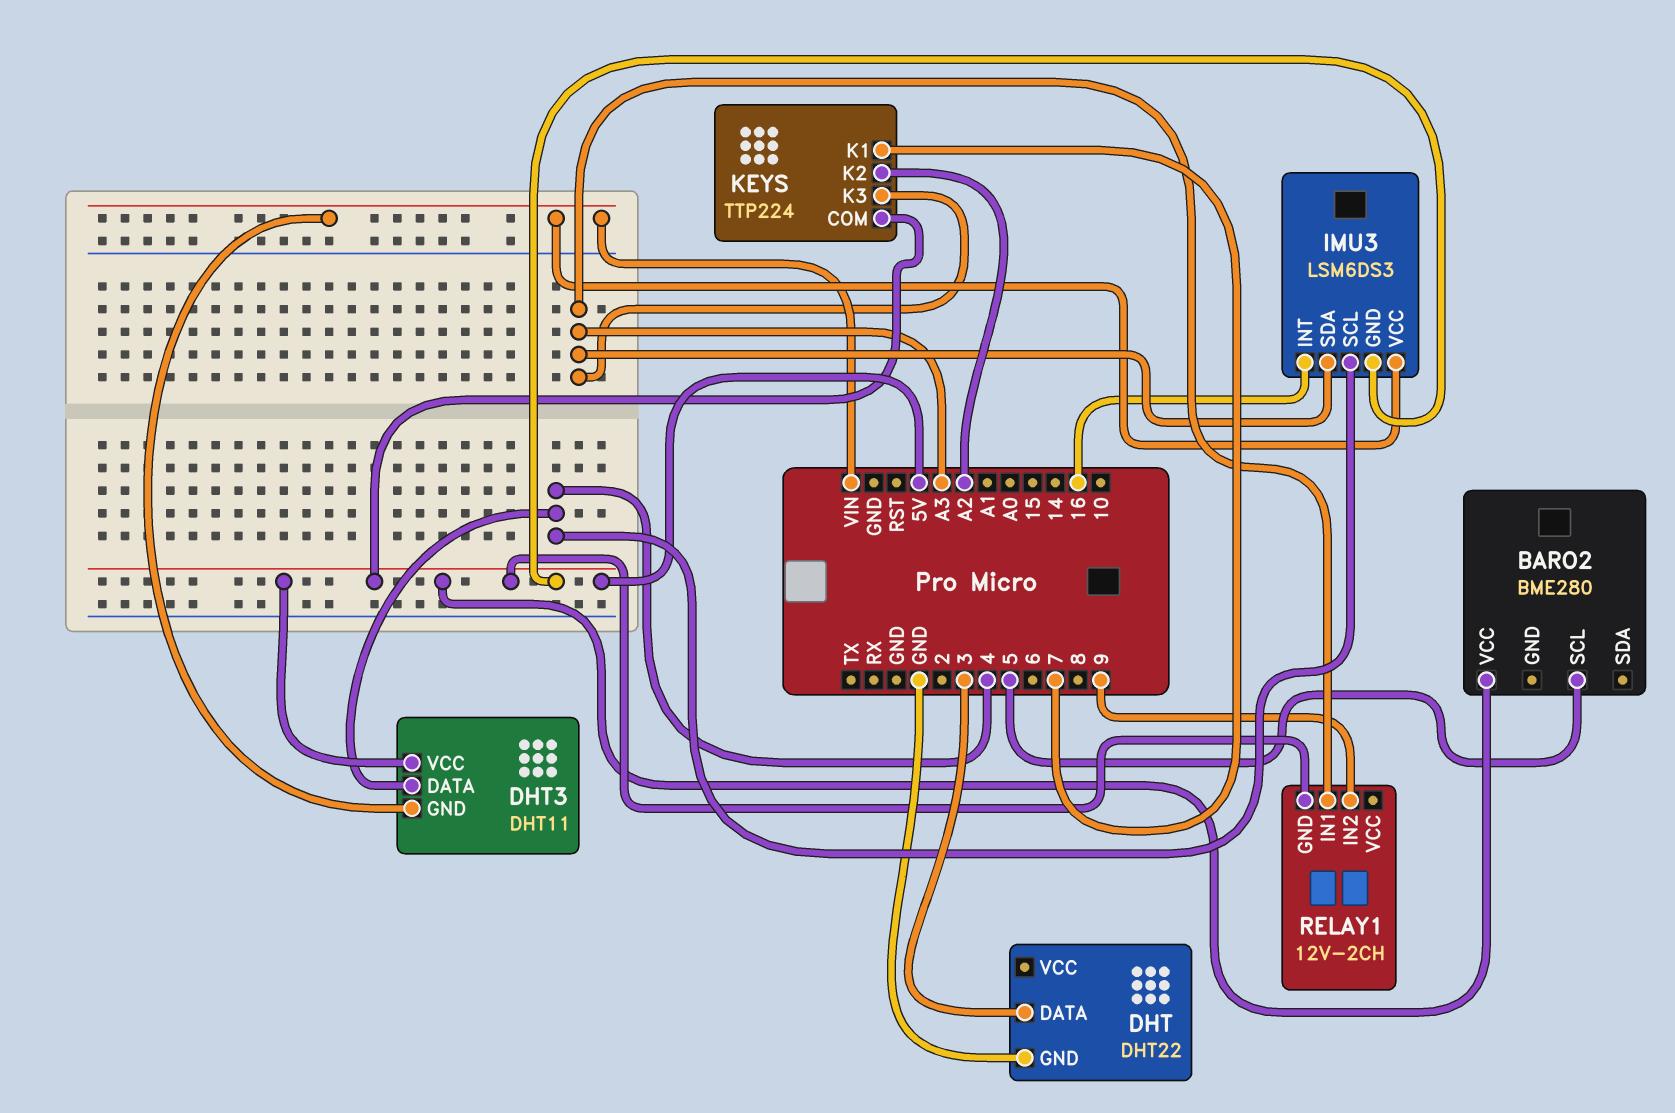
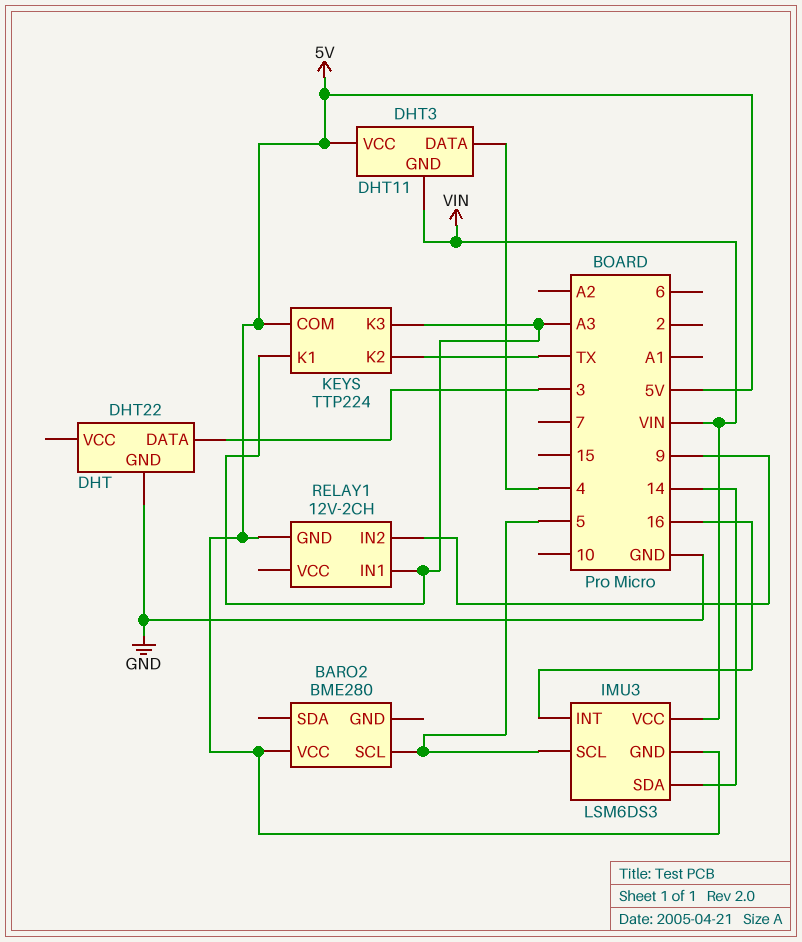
IMU3 pin SCL: 4 -> 5
IMU3 pin SDA: A3 -> 14
KEYS pin K1: 7 -> A3
KEYS pin K2: A2 -> TX

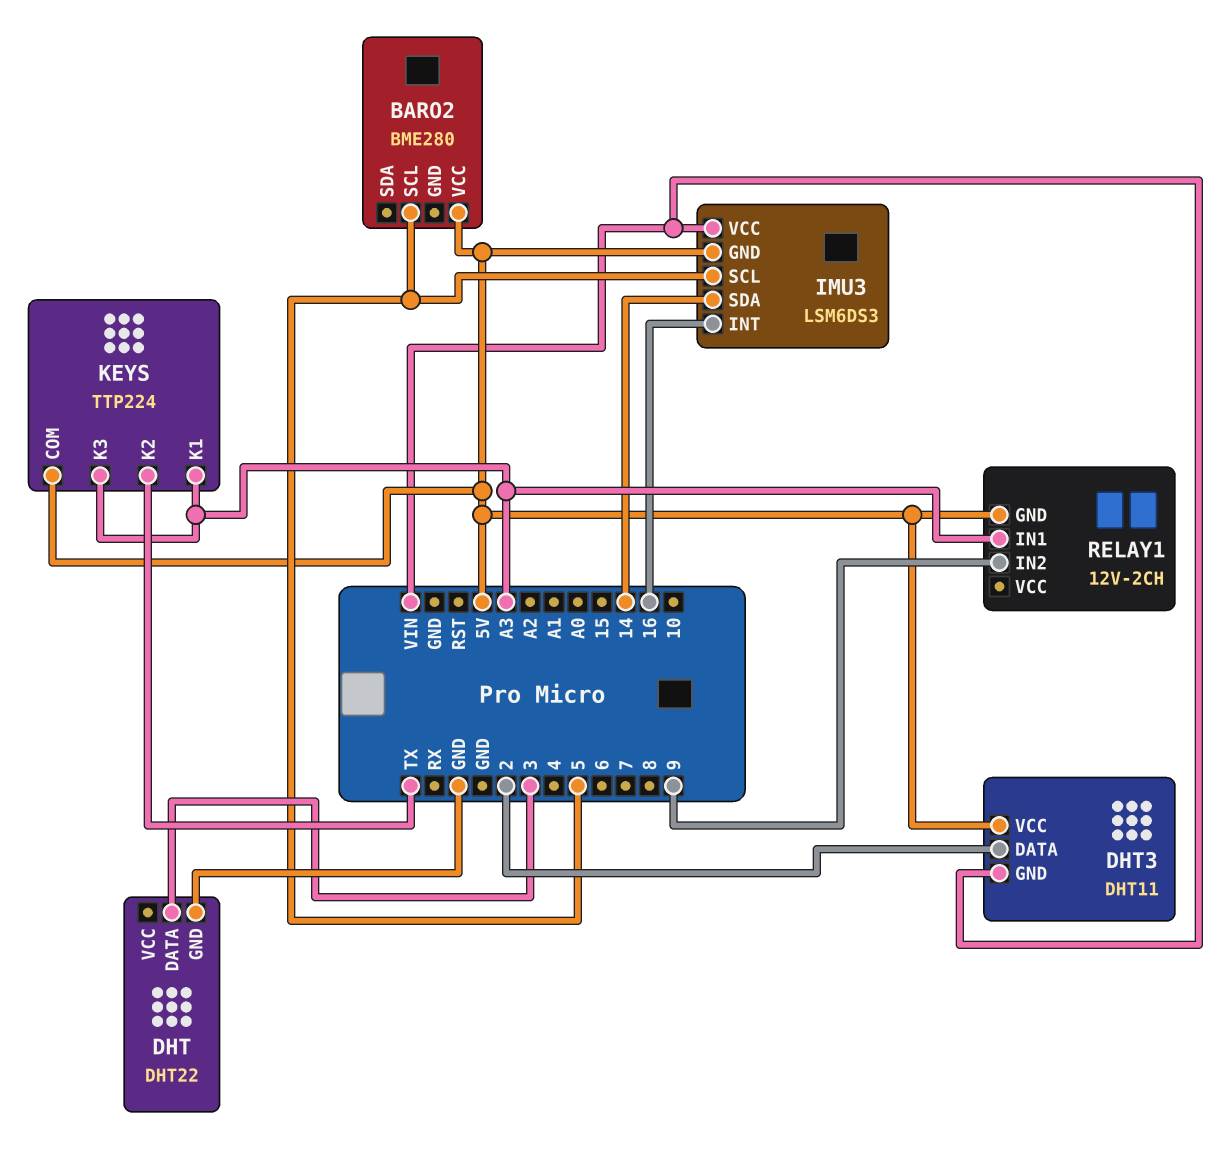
DHT3 pin DATA: 4 -> 2

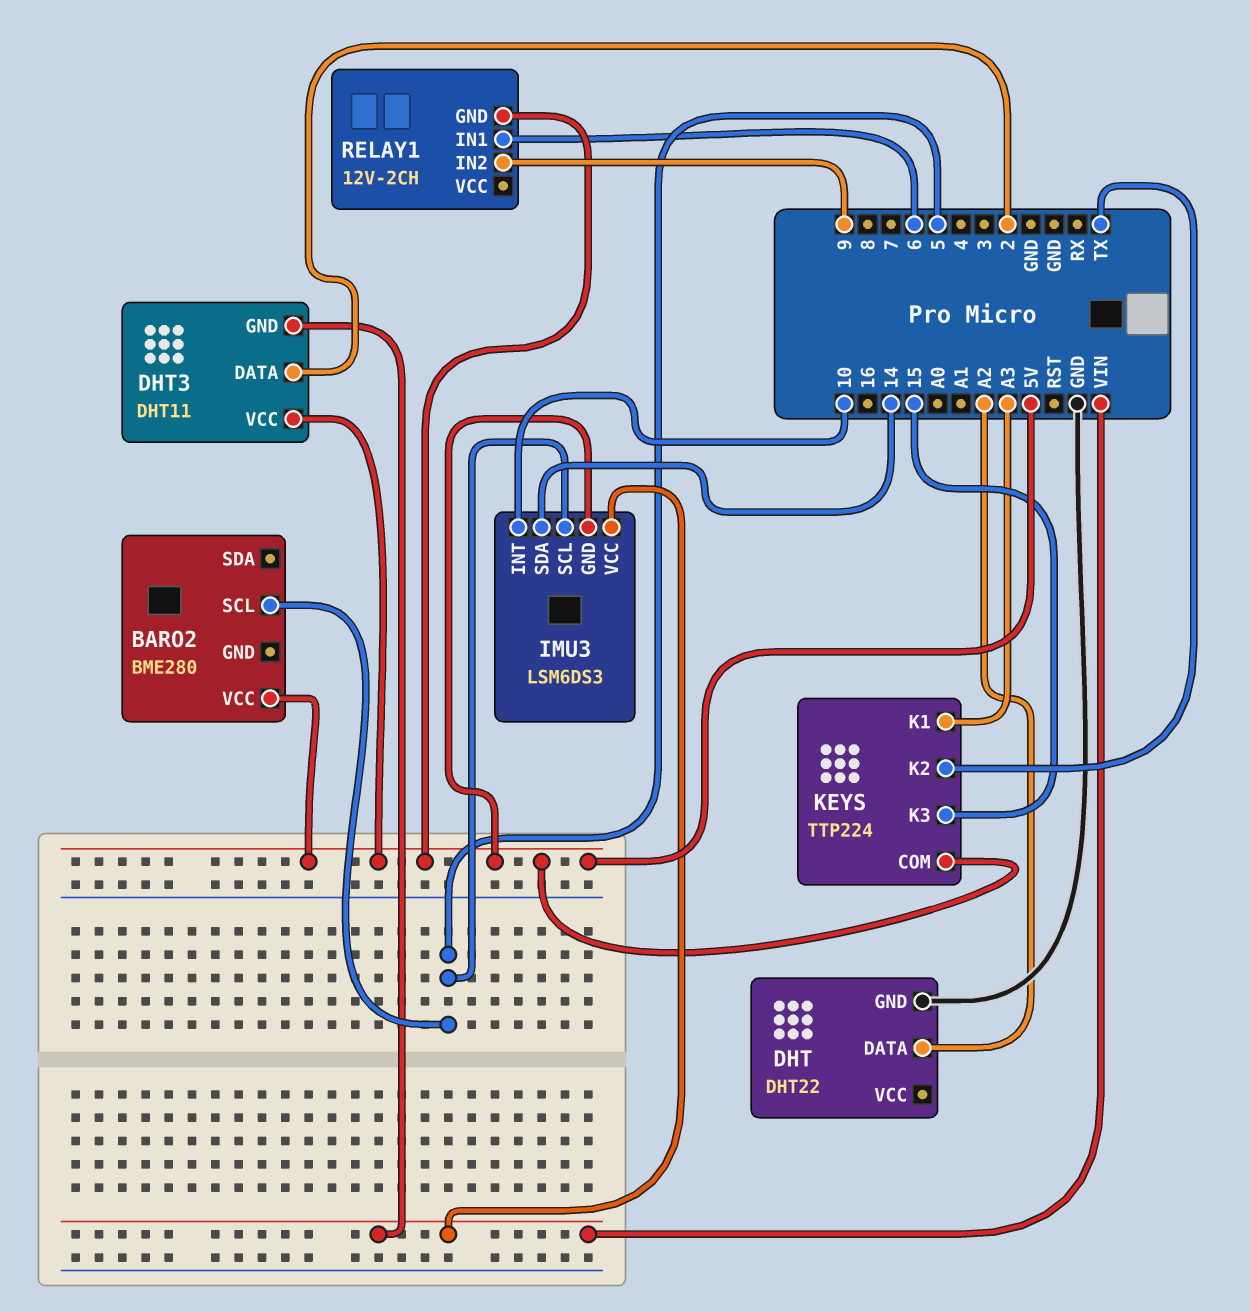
DHT pin DATA: 3 -> A2
IMU3 pin INT: 16 -> 10
KEYS pin K3: A3 -> 15
RELAY1 pin IN1: A3 -> 6

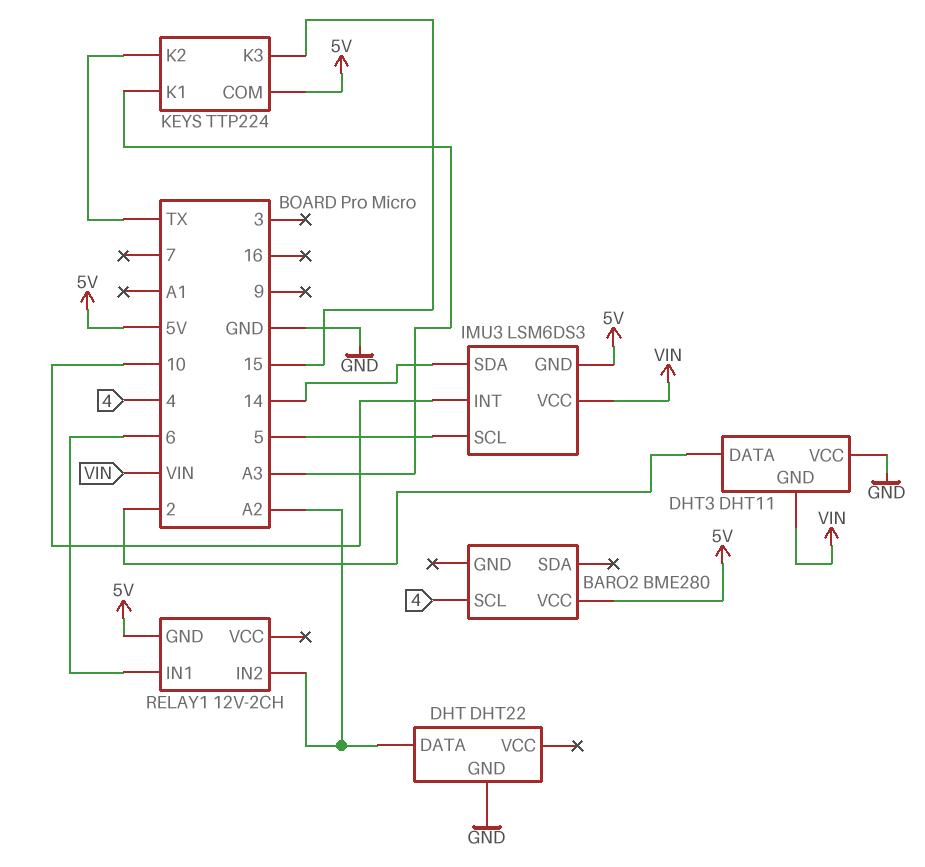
BARO2 pin SCL: 5 -> 4
DHT3 pin VCC: 5V -> GND
RELAY1 pin IN2: 9 -> A2

